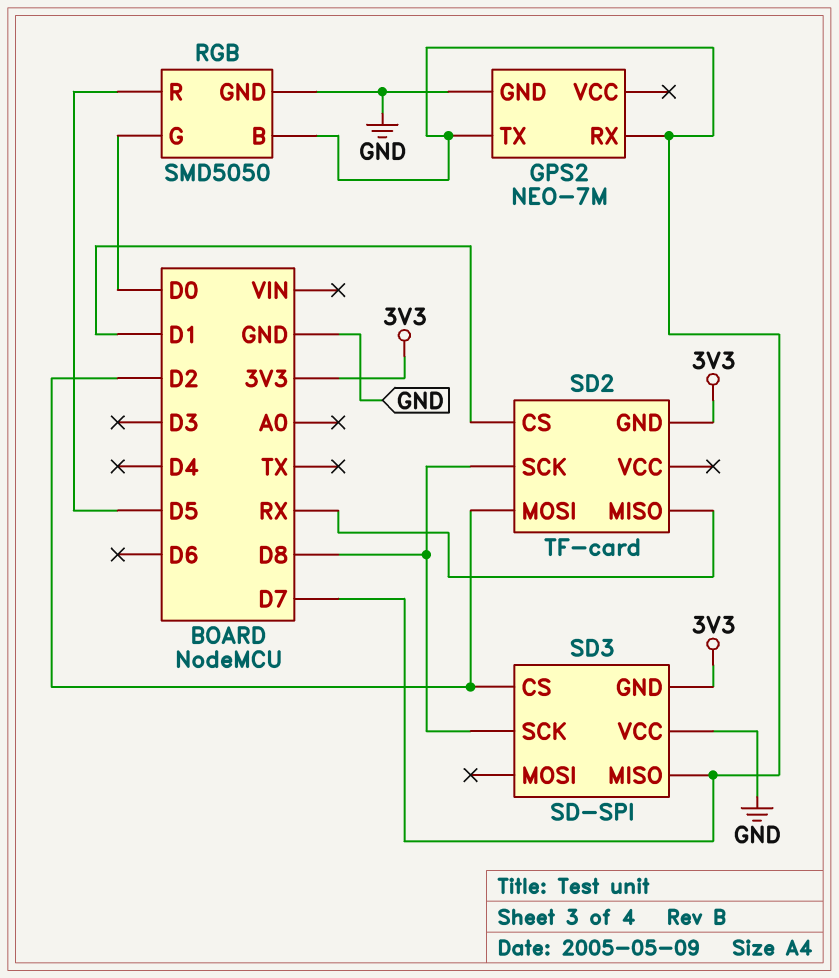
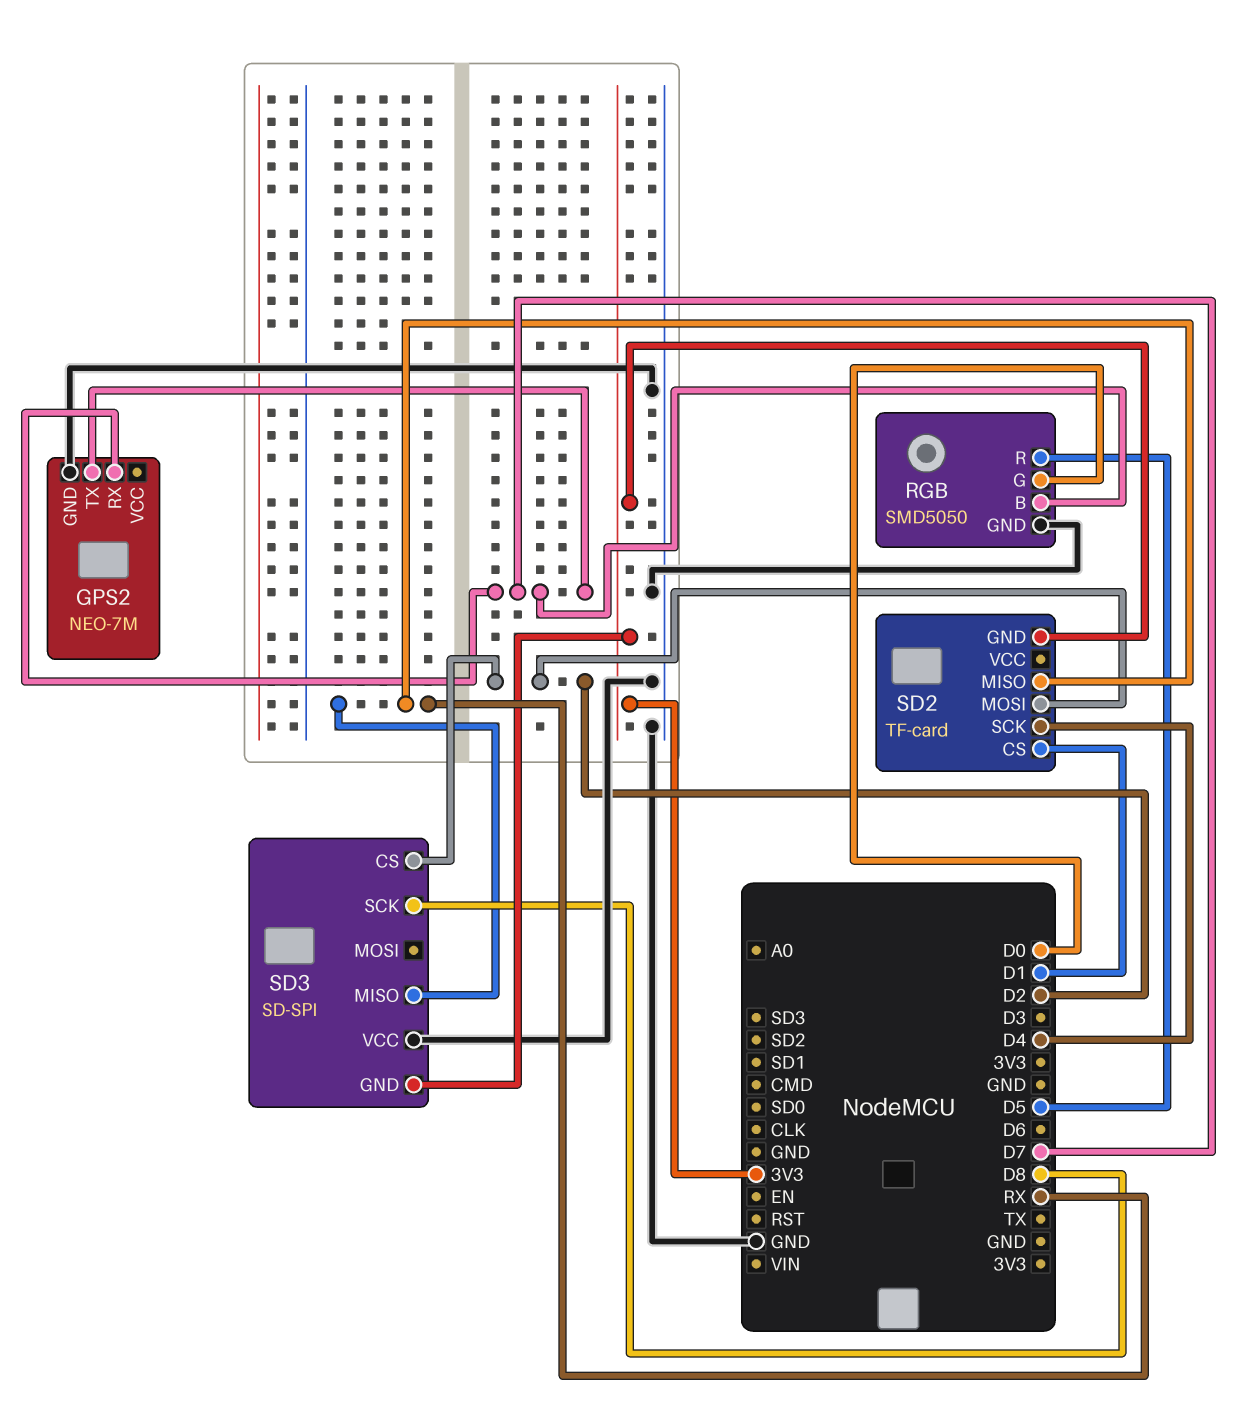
SD2 pin SCK: D8 -> D4
SD3 pin MISO: D7 -> RX

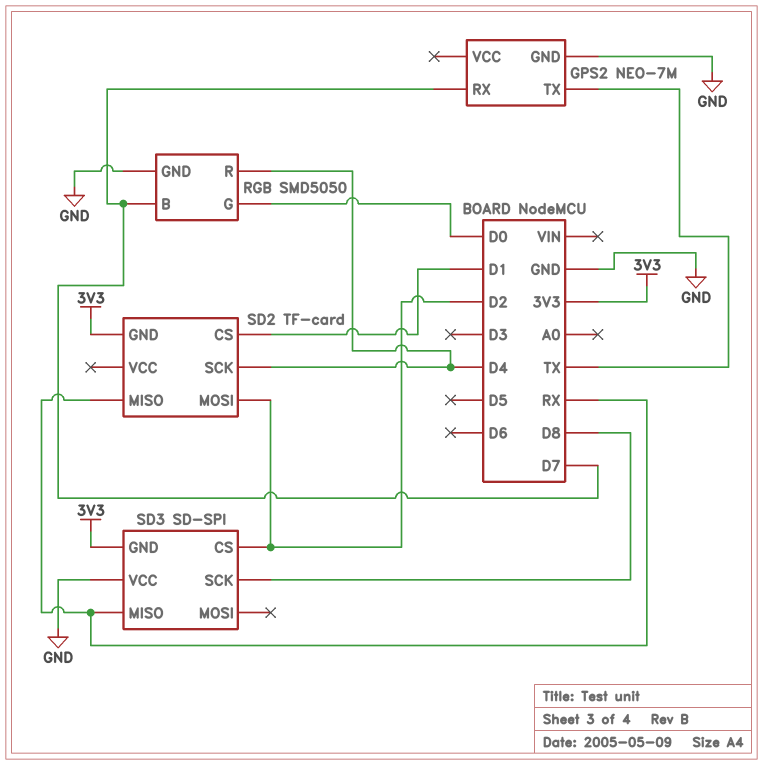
GPS2 pin TX: D7 -> TX
RGB pin R: D5 -> D4

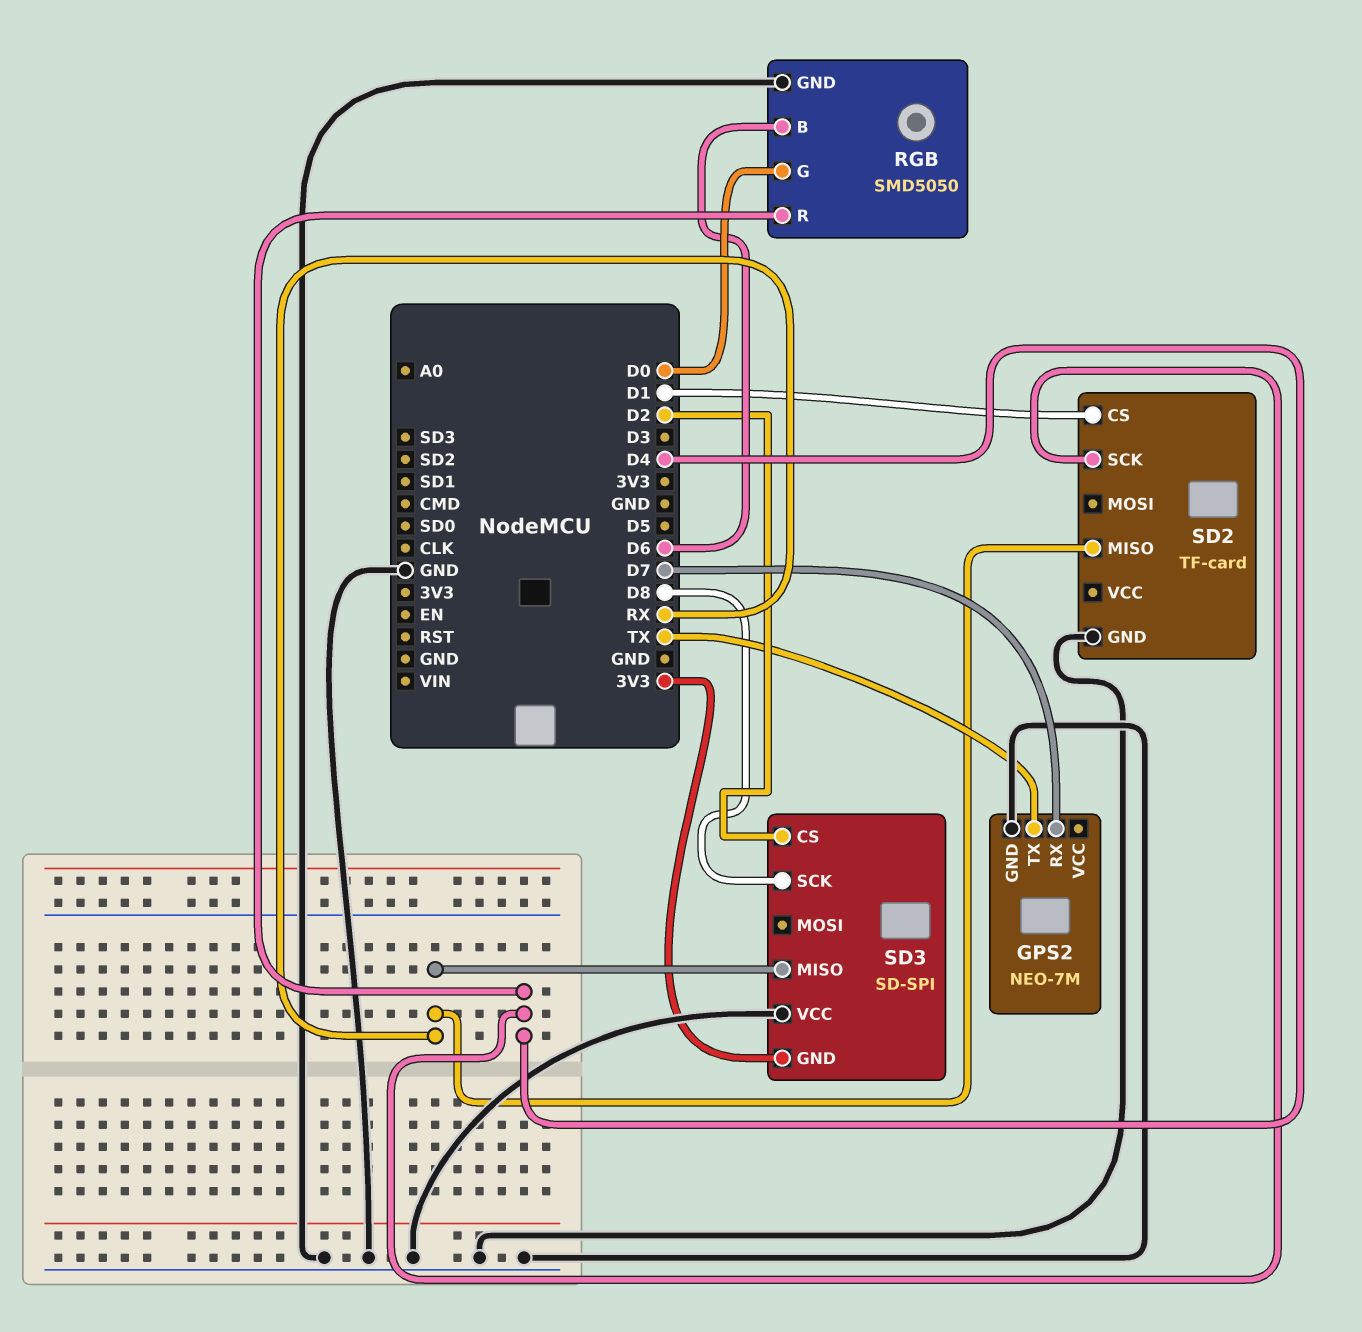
RGB pin B: D7 -> D6
SD2 pin GND: 3V3 -> GND
SD2 pin MOSI: D2 -> none

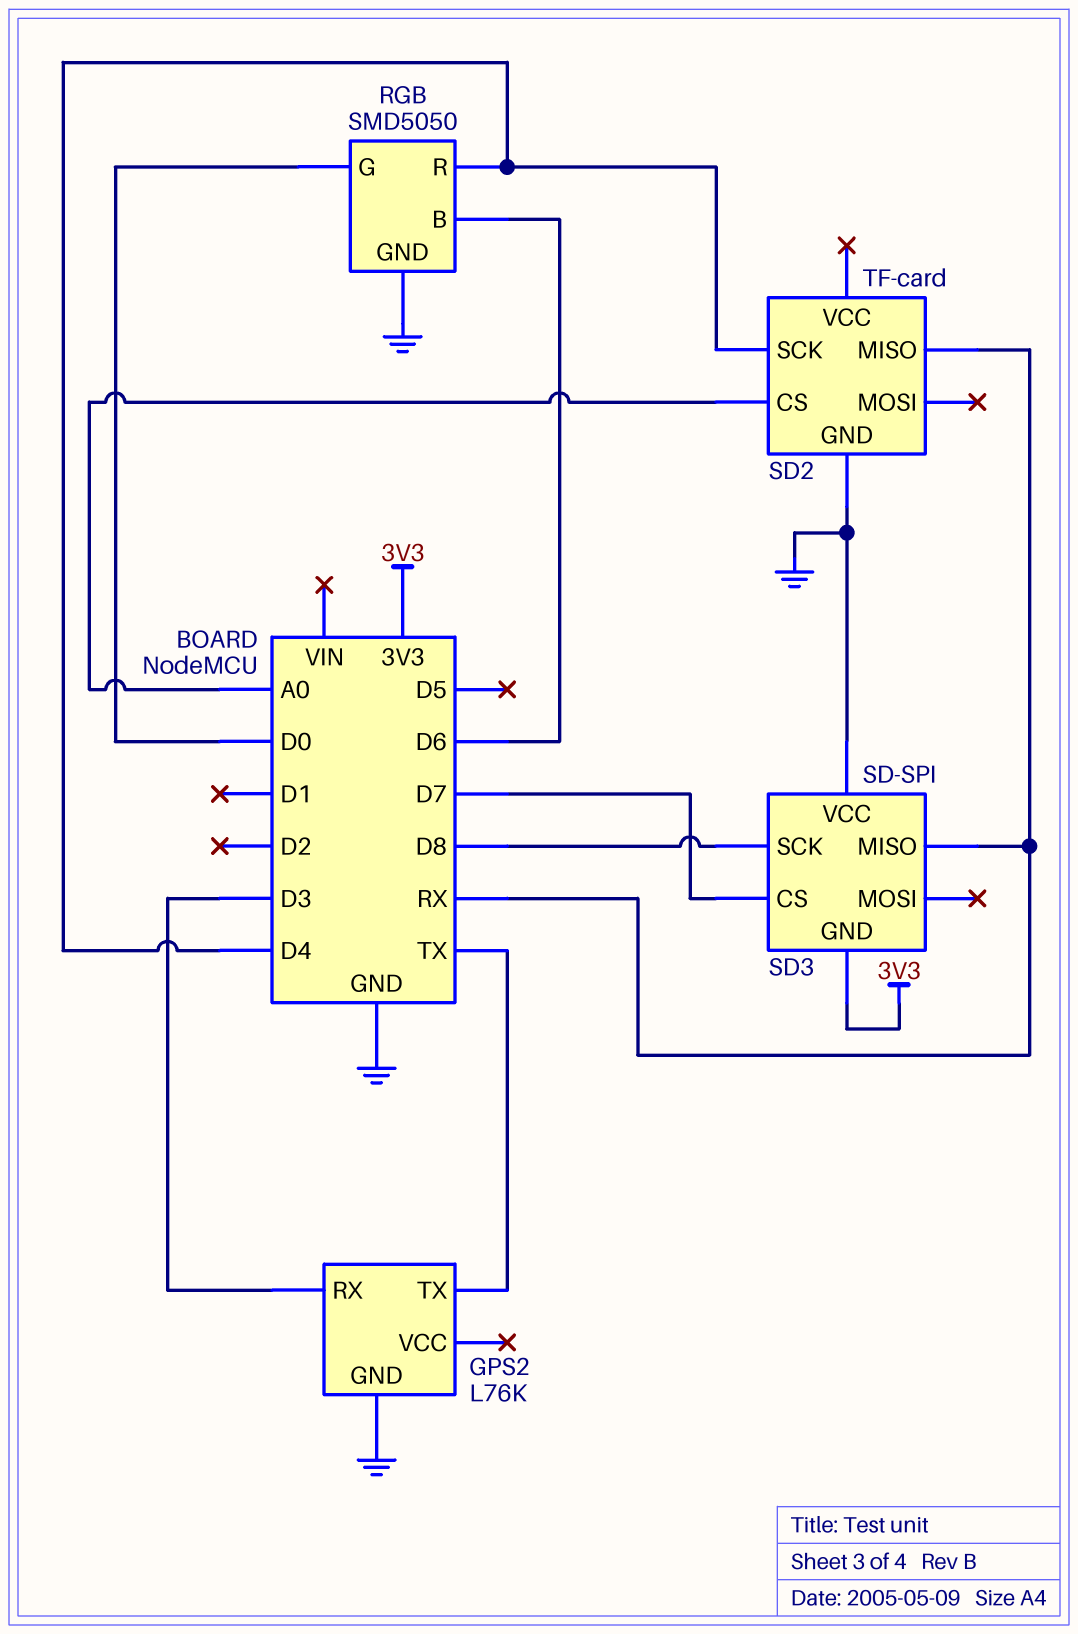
GPS2: NEO-7M -> L76K
GPS2 pin RX: D7 -> D3
SD2 pin CS: D1 -> A0
SD3 pin CS: D2 -> D7

